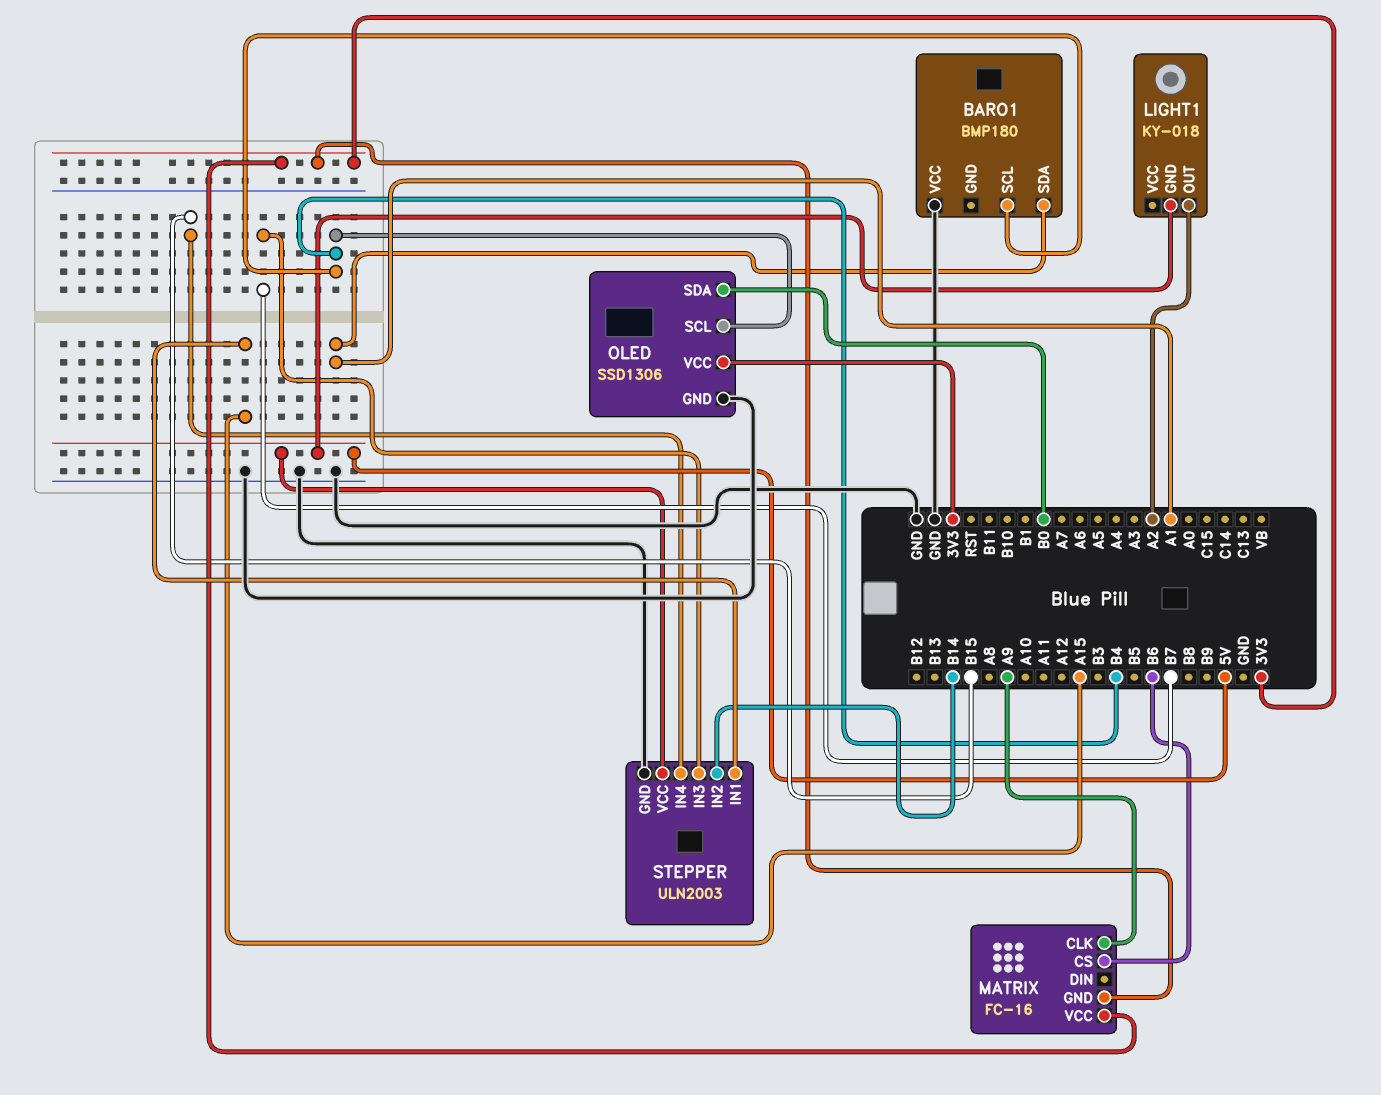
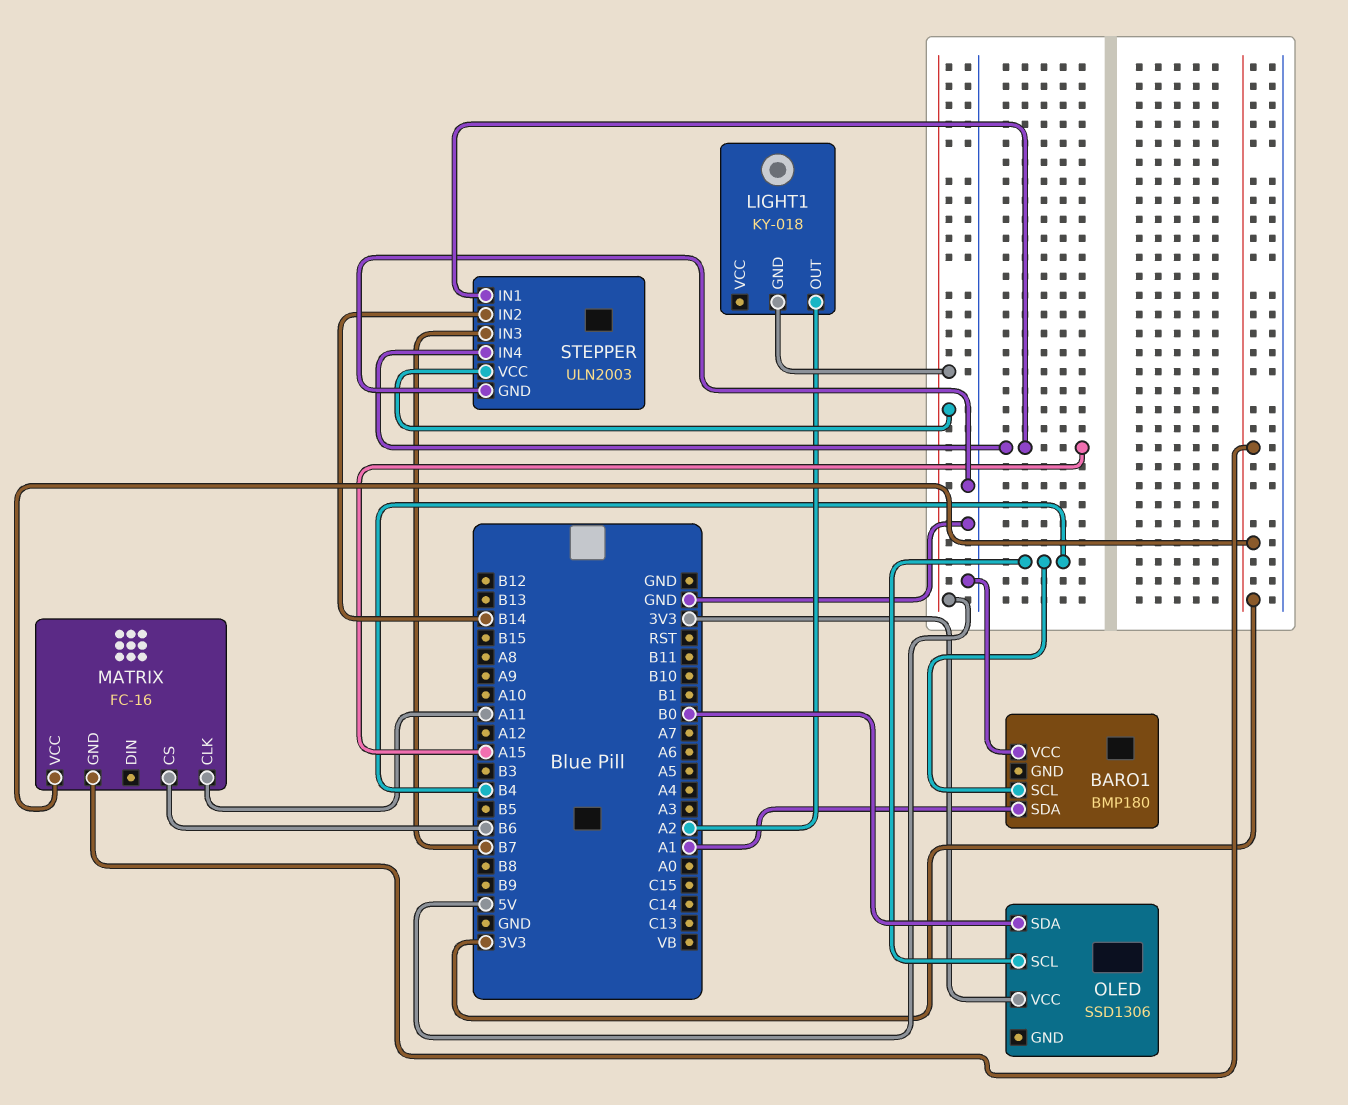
MATRIX pin CLK: A9 -> A11
OLED pin GND: GND -> none
STEPPER pin IN4: B15 -> A15

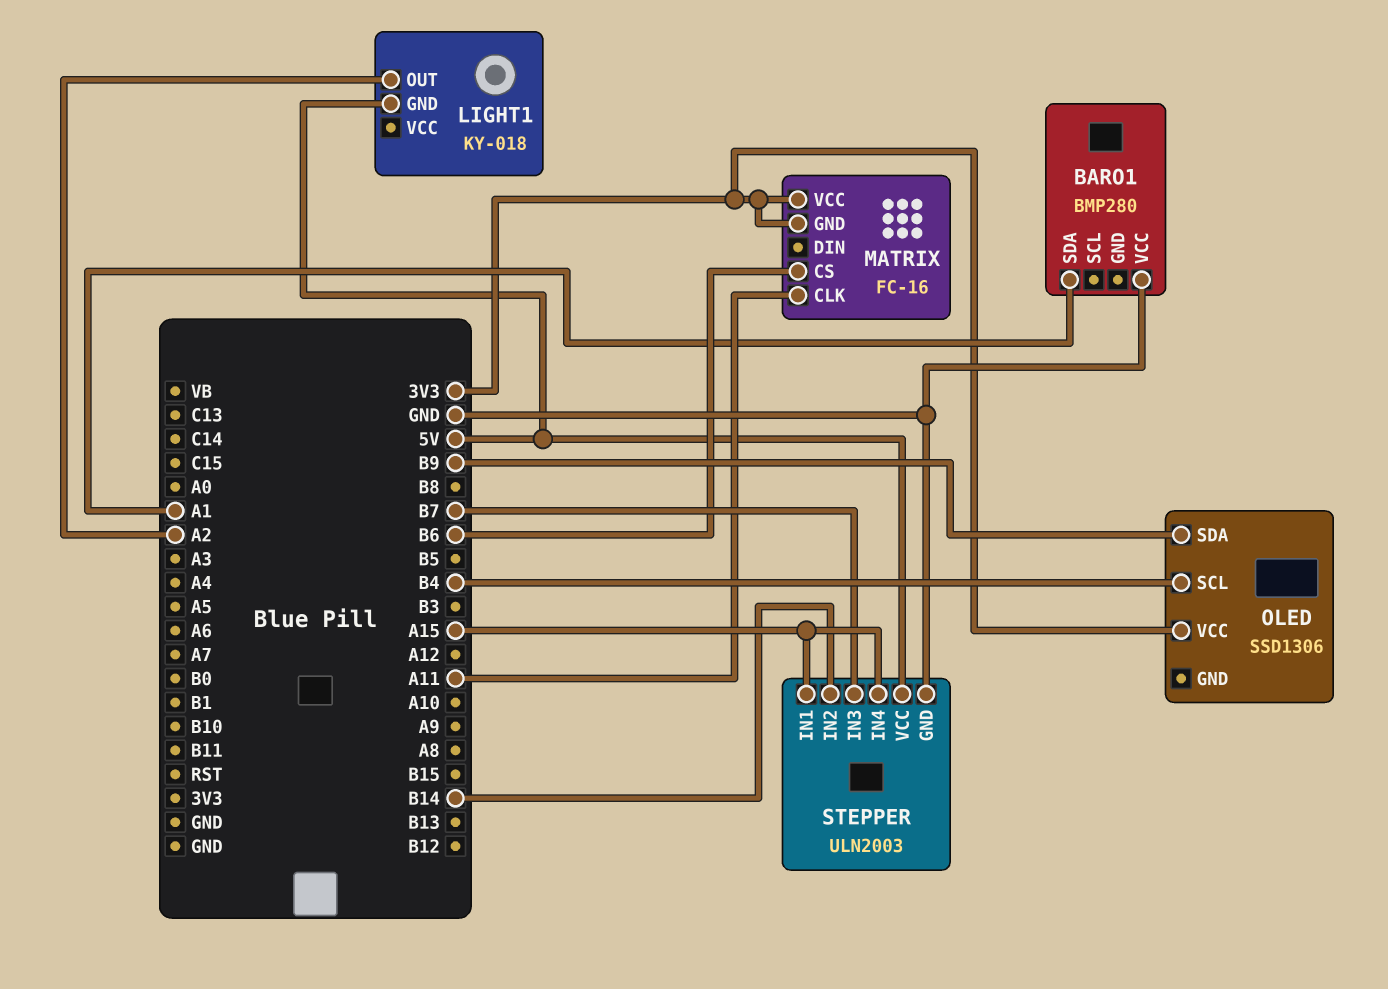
BARO1: BMP180 -> BMP280
BARO1 pin SCL: B4 -> none
OLED pin SDA: B0 -> B9

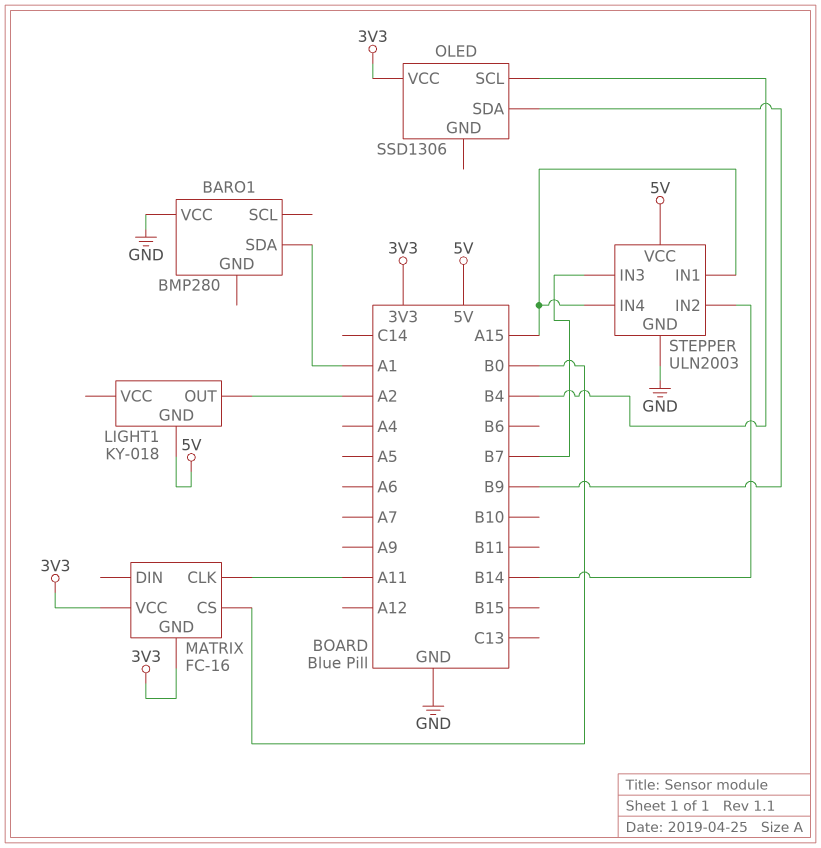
MATRIX pin CS: B6 -> B0

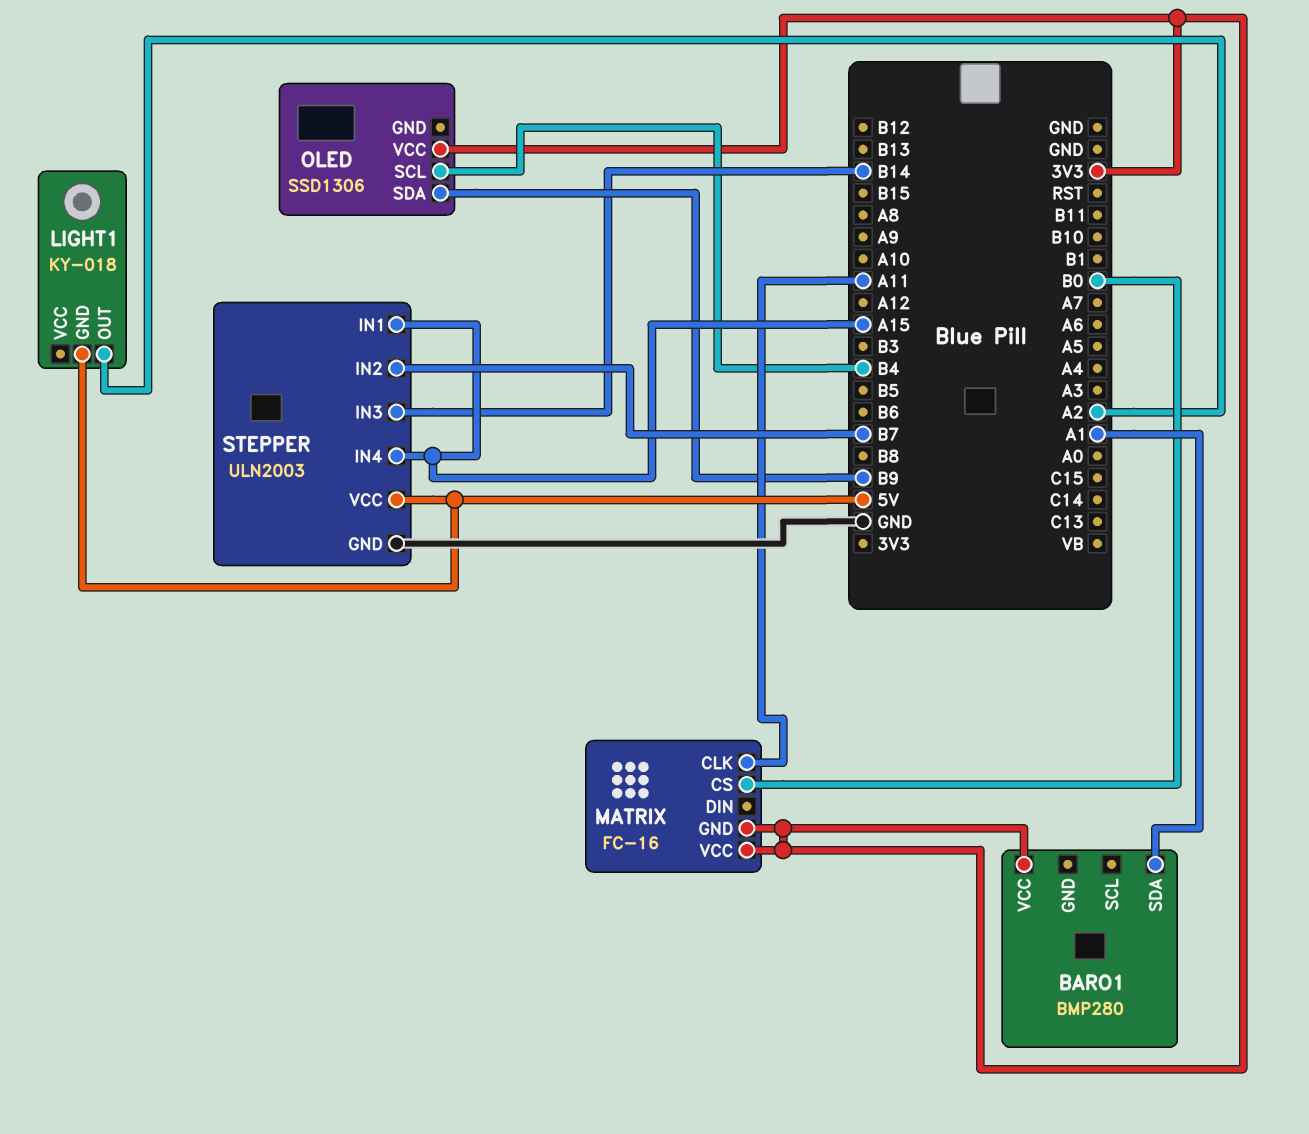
BARO1 pin VCC: GND -> 3V3
STEPPER pin IN2: B14 -> B7
STEPPER pin IN3: B7 -> B14

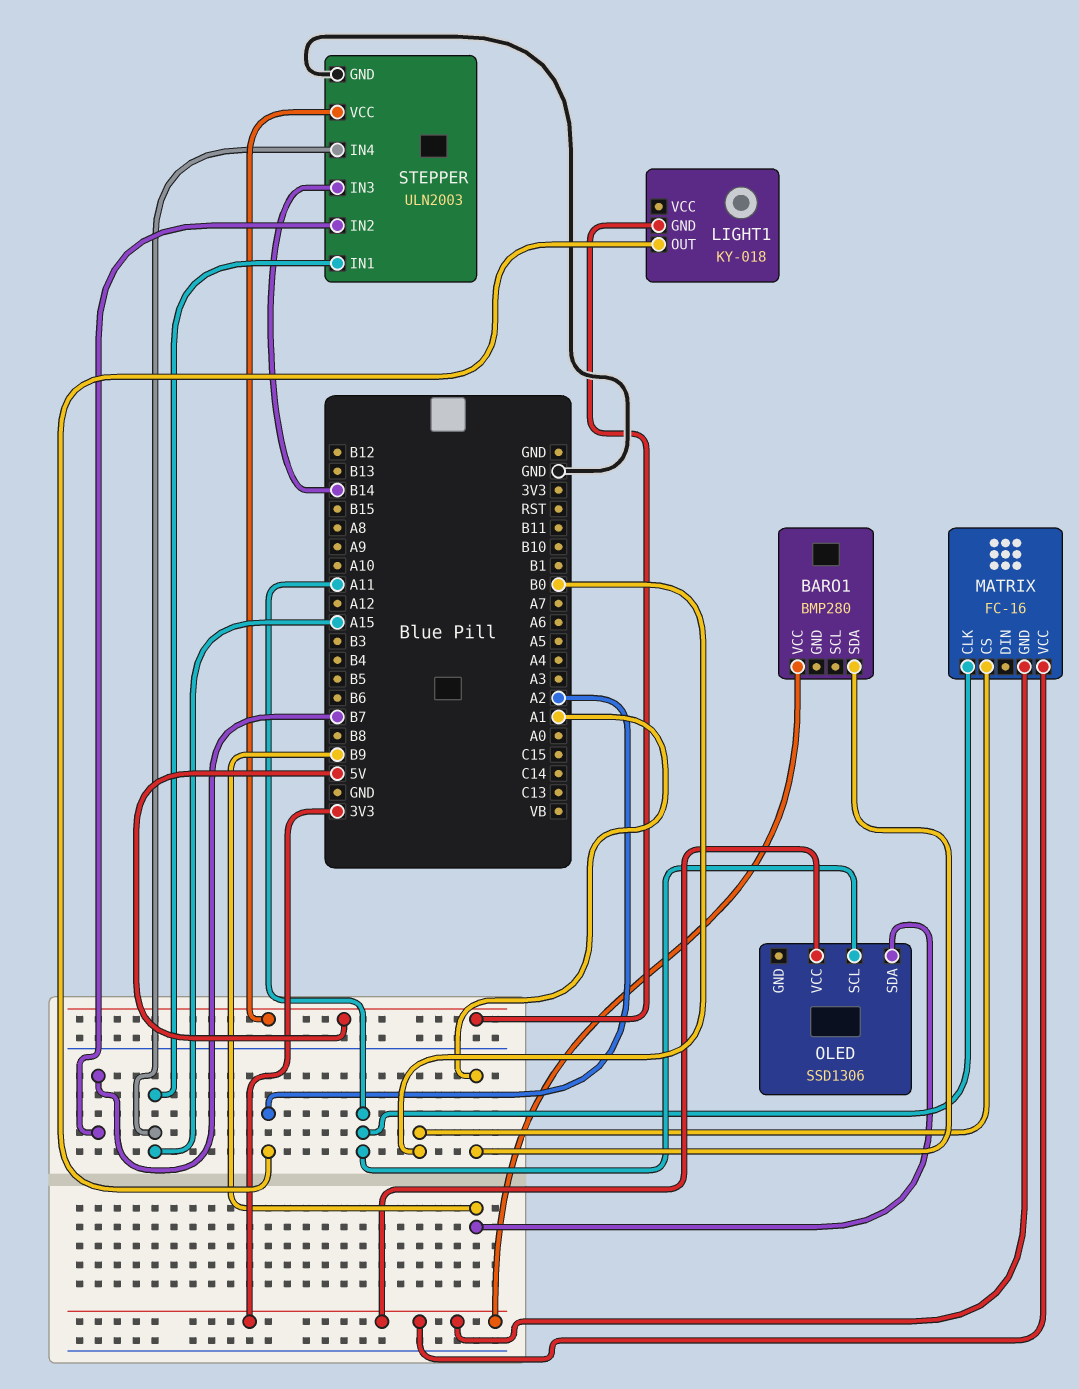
OLED pin SCL: B4 -> A11

